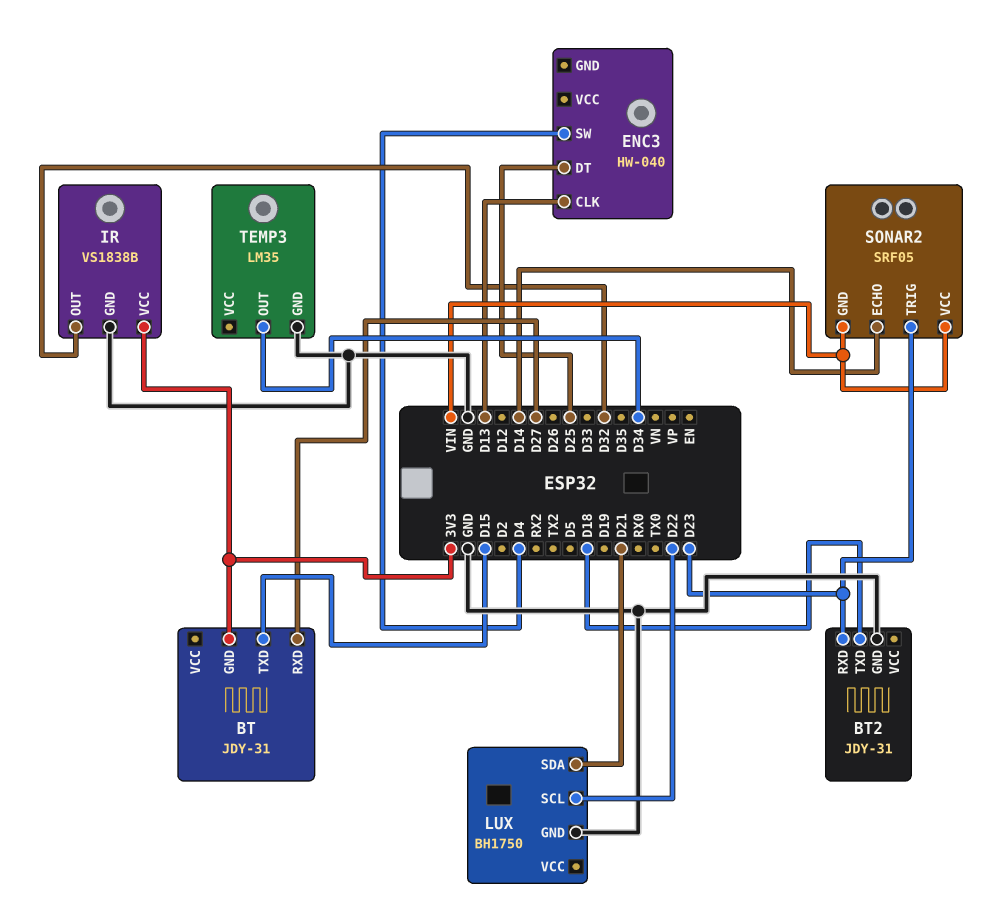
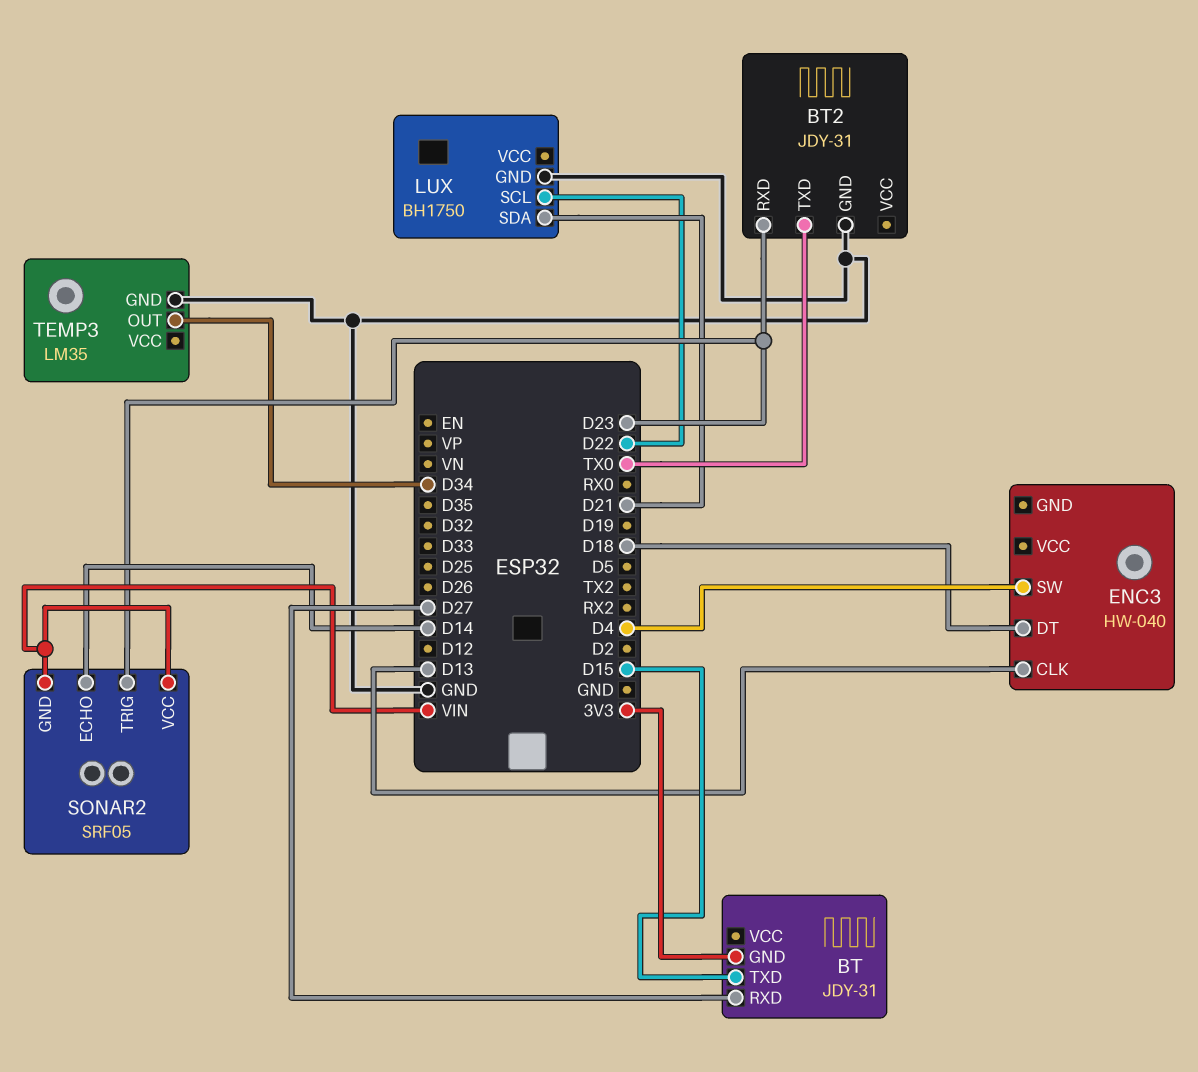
BT2 pin TXD: D18 -> TX0
ENC3 pin DT: D25 -> D18
IR: VS1838B -> none
IR pin GND: GND -> none
IR pin OUT: D32 -> none
IR pin VCC: 3V3 -> none

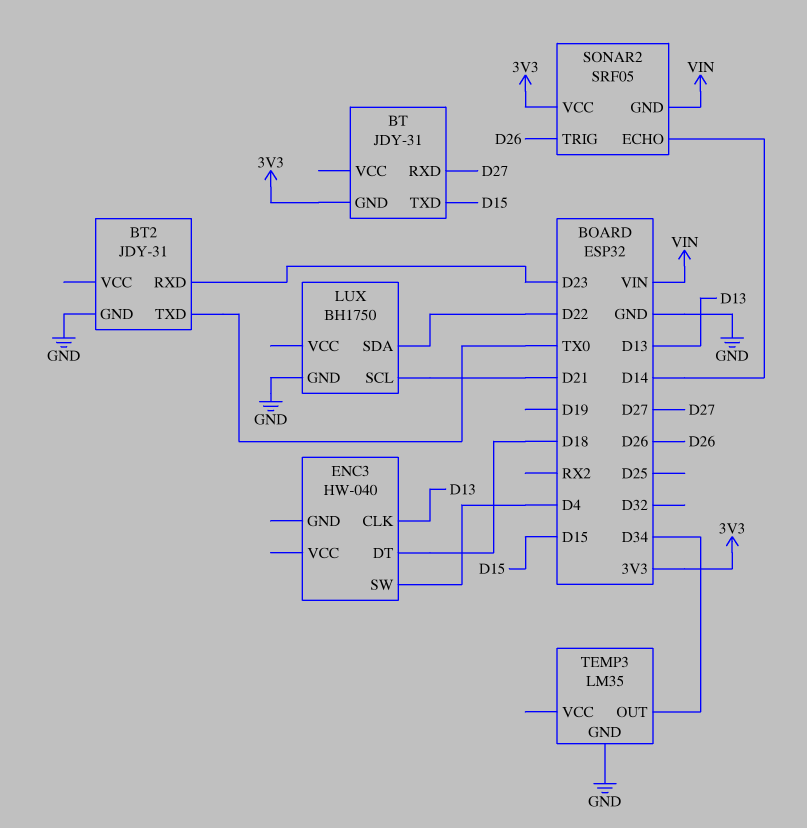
LUX pin SCL: D22 -> D21
LUX pin SDA: D21 -> D22
SONAR2 pin TRIG: D23 -> D26
SONAR2 pin VCC: VIN -> 3V3

